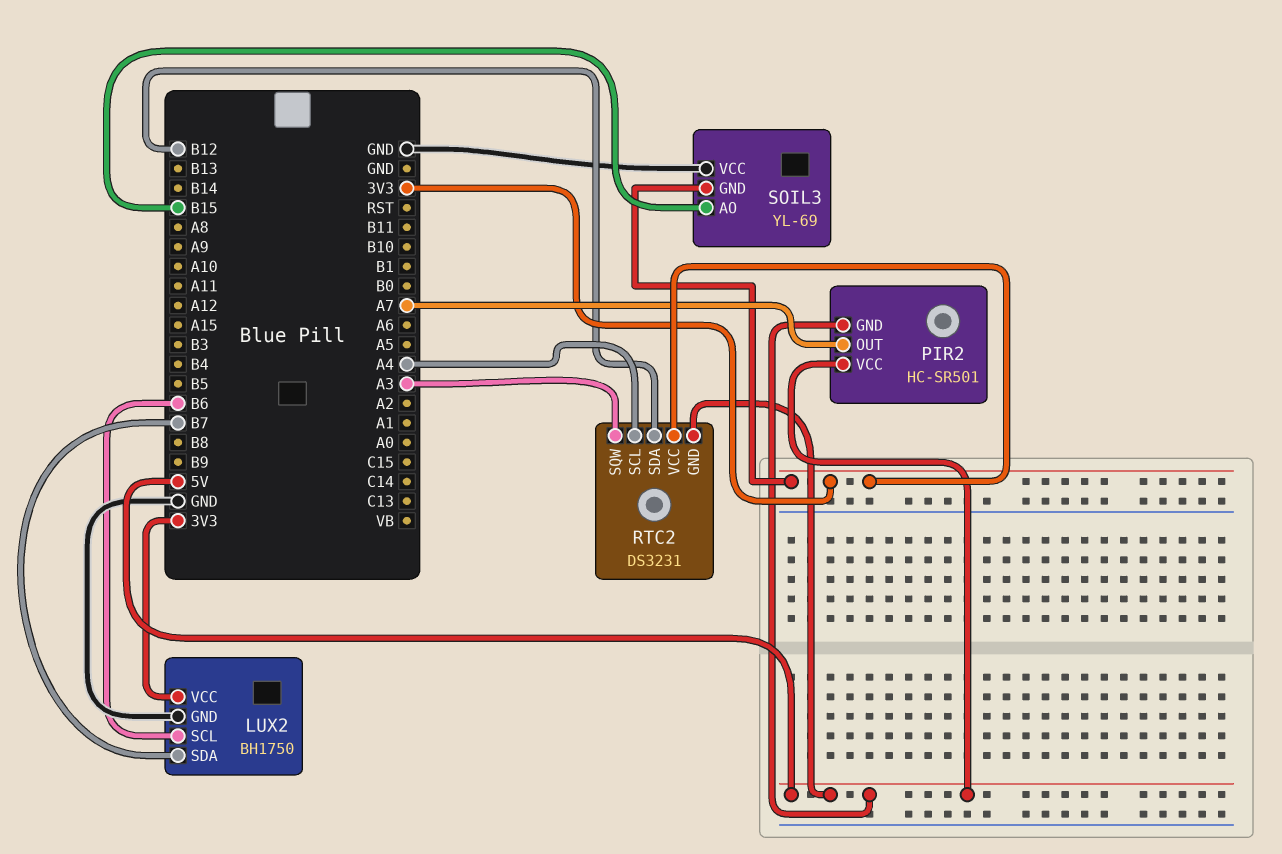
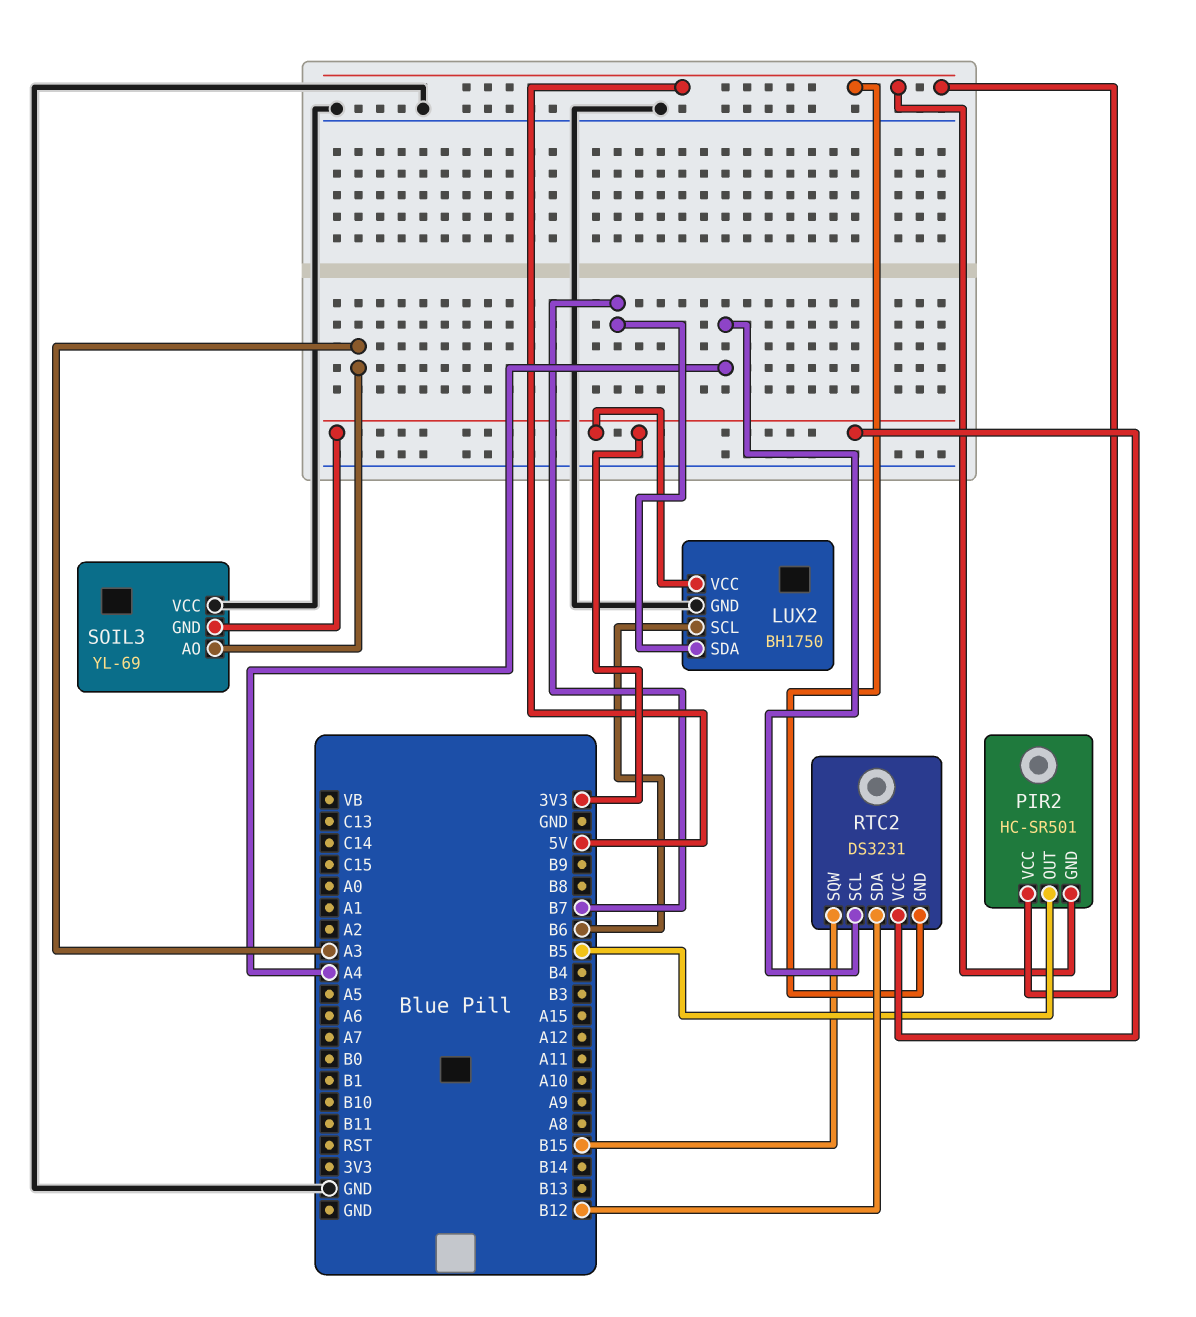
PIR2 pin OUT: A7 -> B5
RTC2 pin SQW: A3 -> B15
SOIL3 pin AO: B15 -> A3

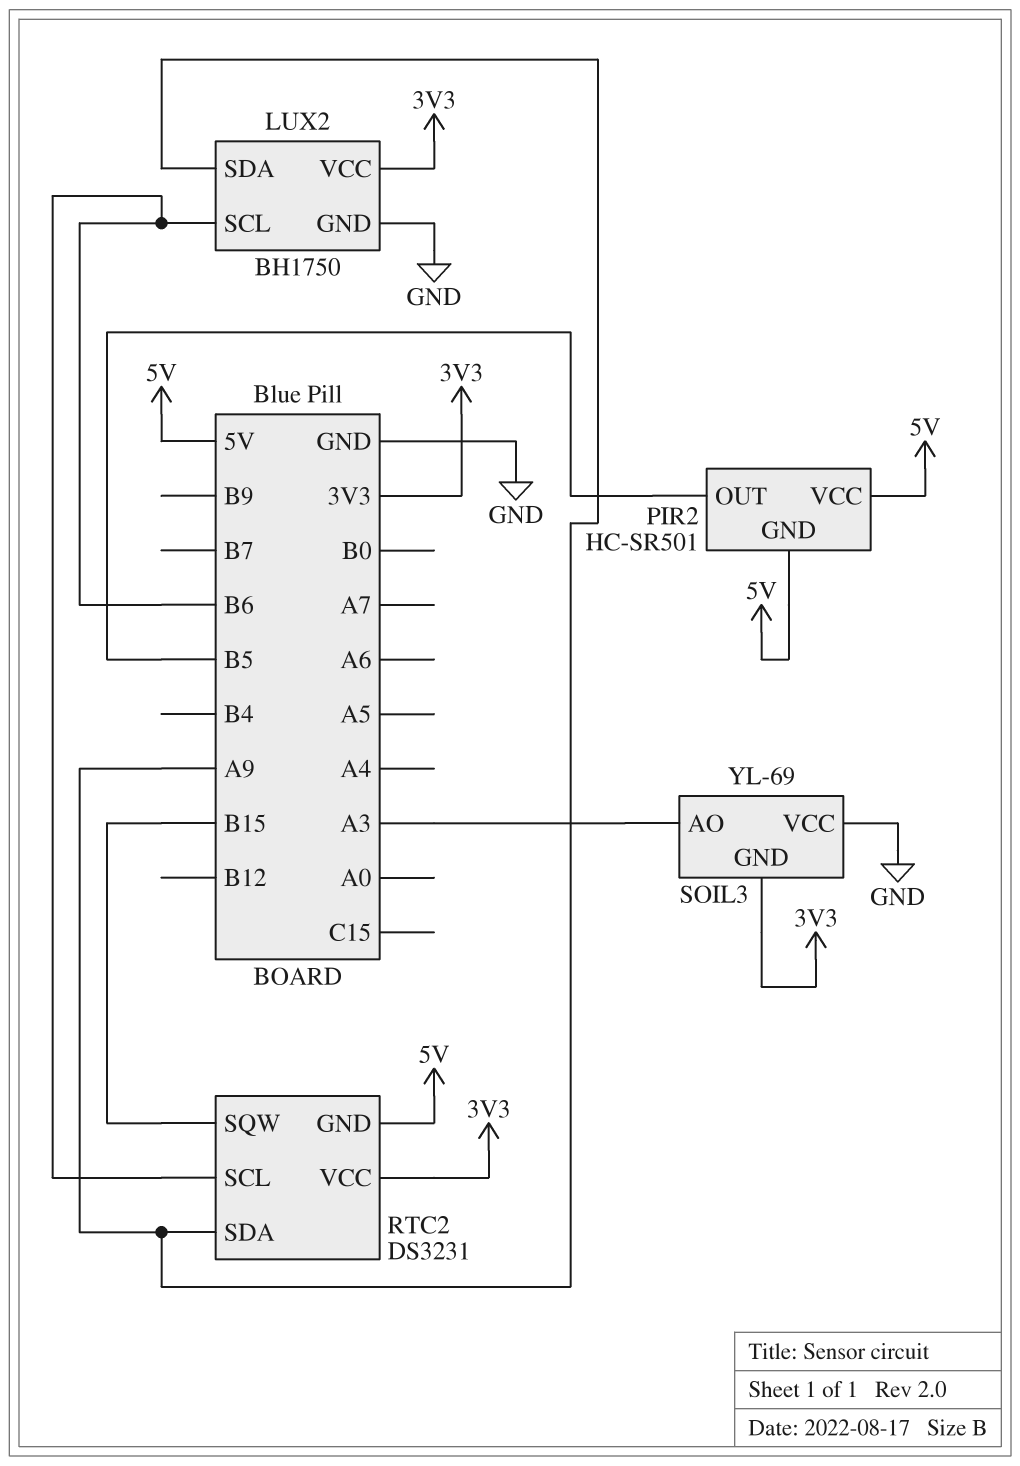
LUX2 pin SDA: B7 -> A9
RTC2 pin SCL: A4 -> B6
RTC2 pin SDA: B12 -> A9

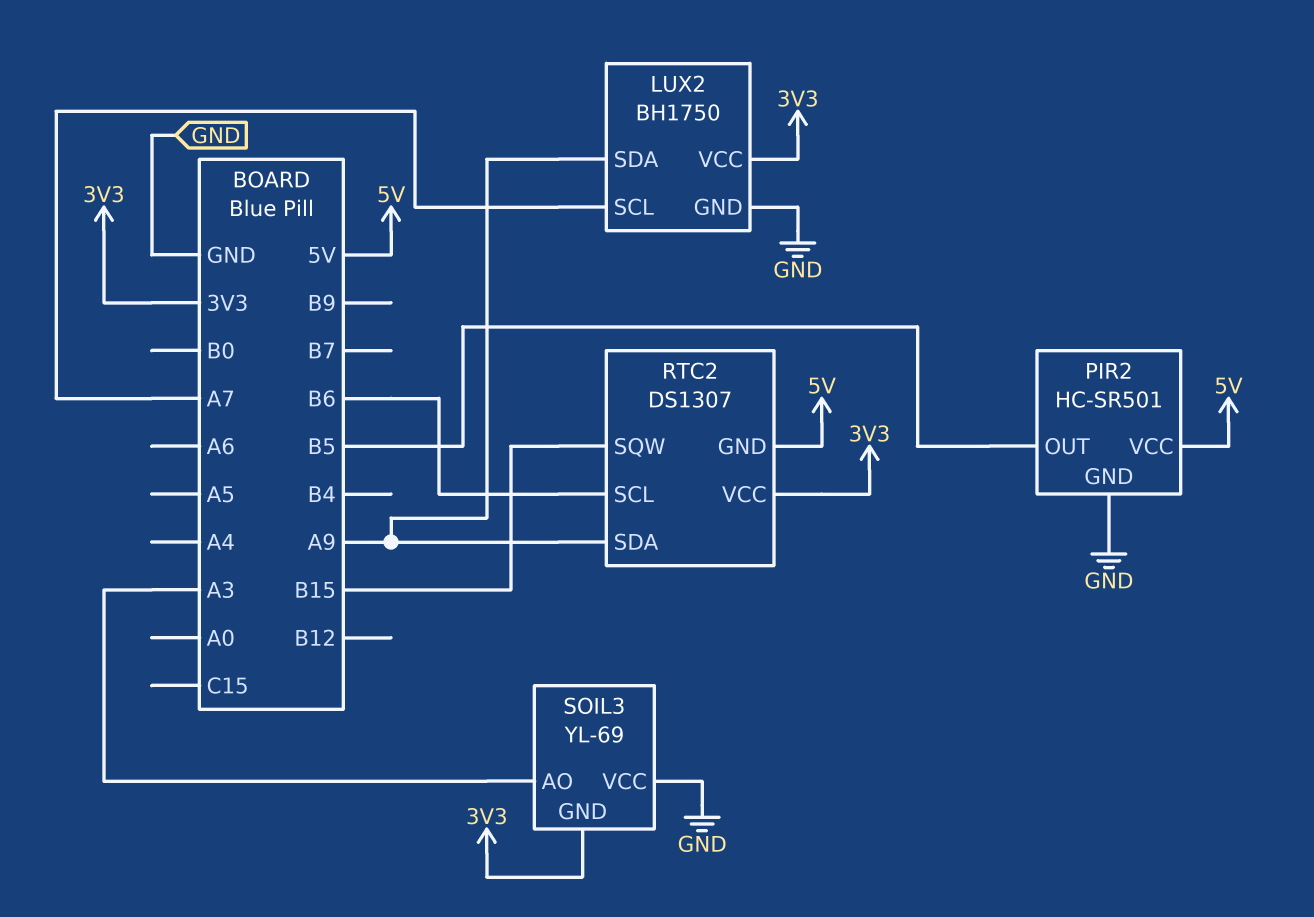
LUX2 pin SCL: B6 -> A7
PIR2 pin GND: 5V -> GND
RTC2: DS3231 -> DS1307

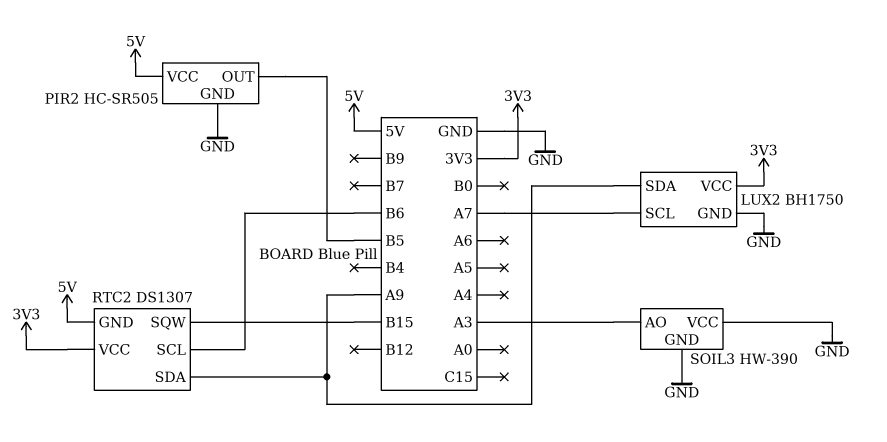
PIR2: HC-SR501 -> HC-SR505
SOIL3: YL-69 -> HW-390
SOIL3 pin GND: 3V3 -> GND

